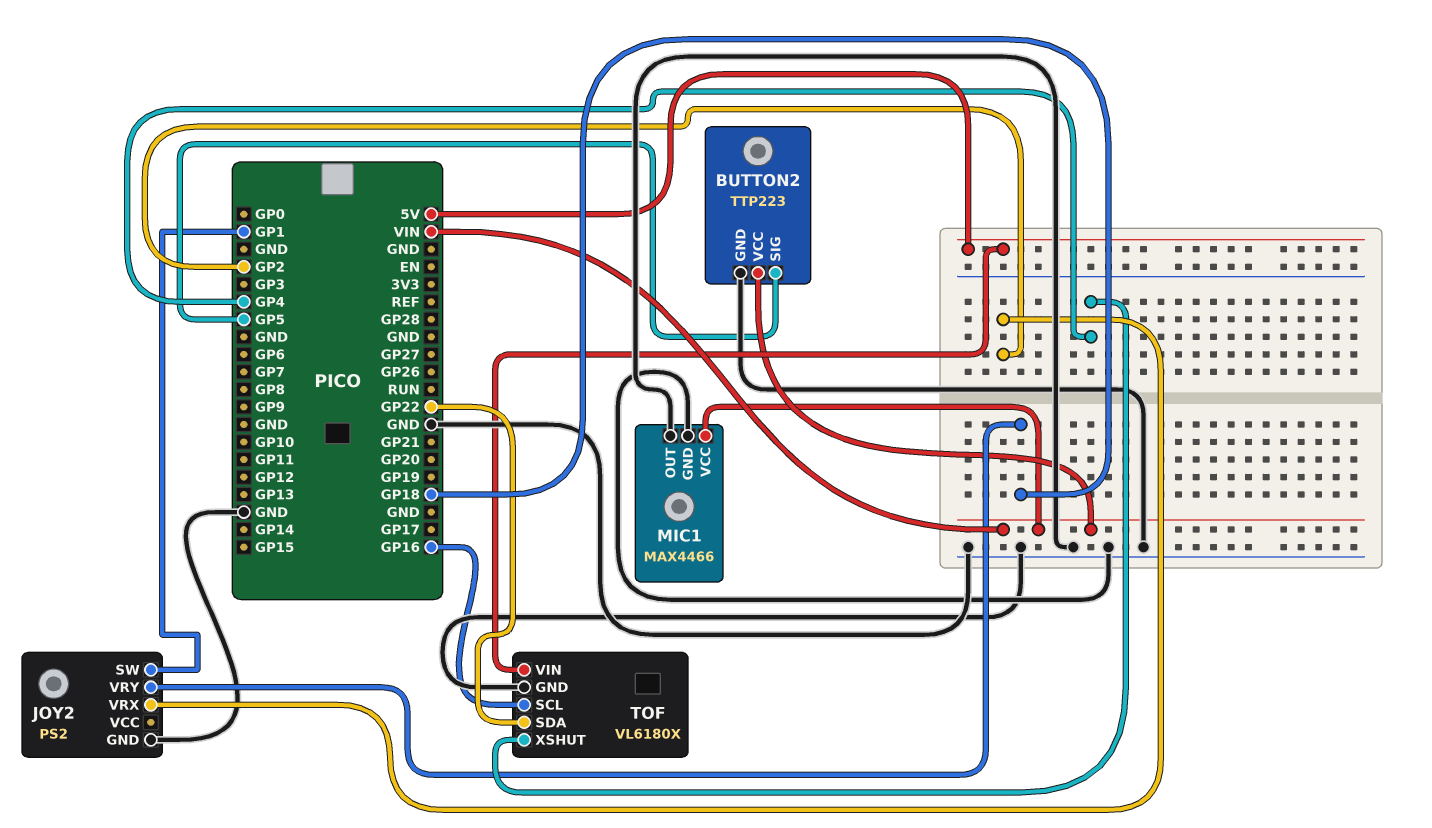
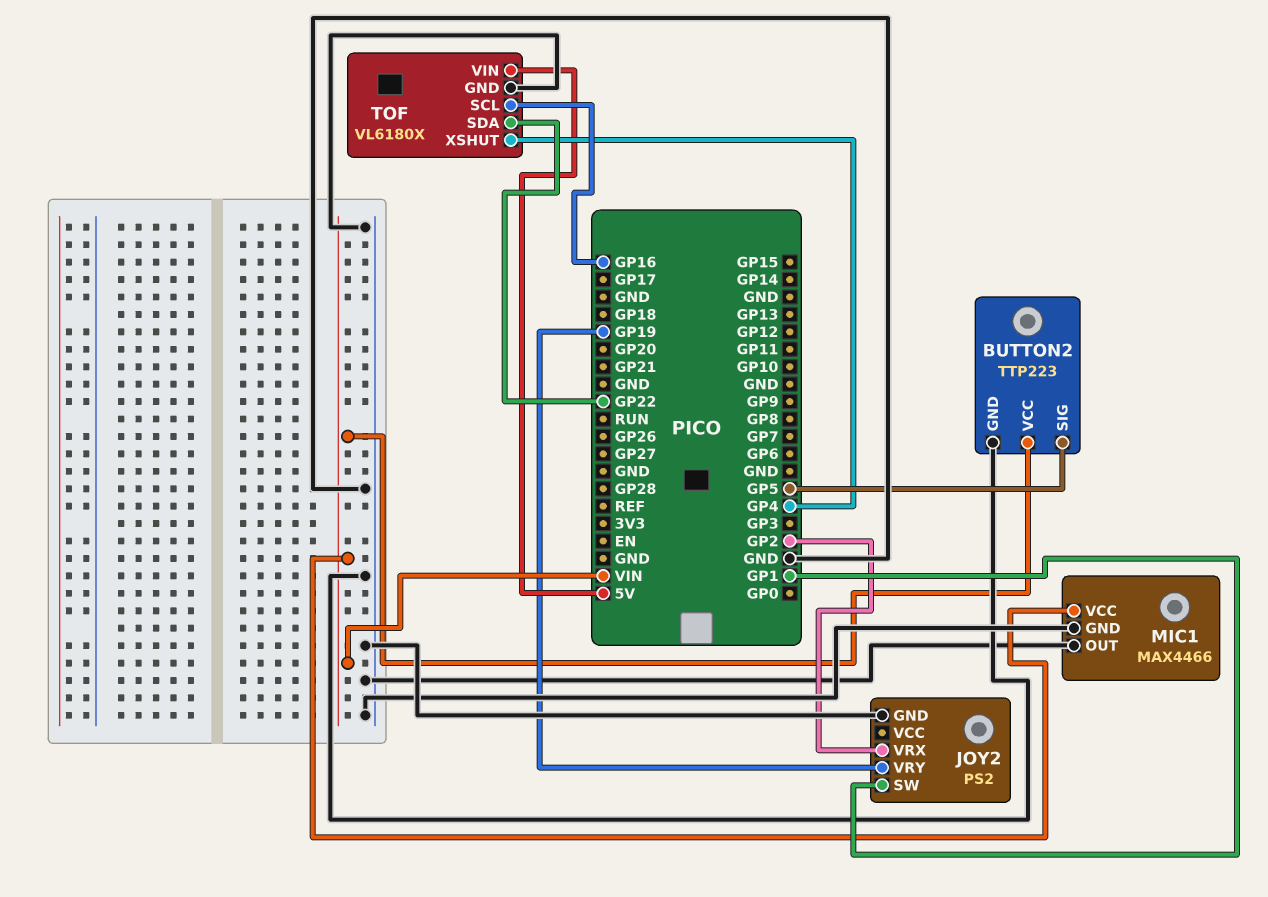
JOY2 pin VRY: GP18 -> GP19

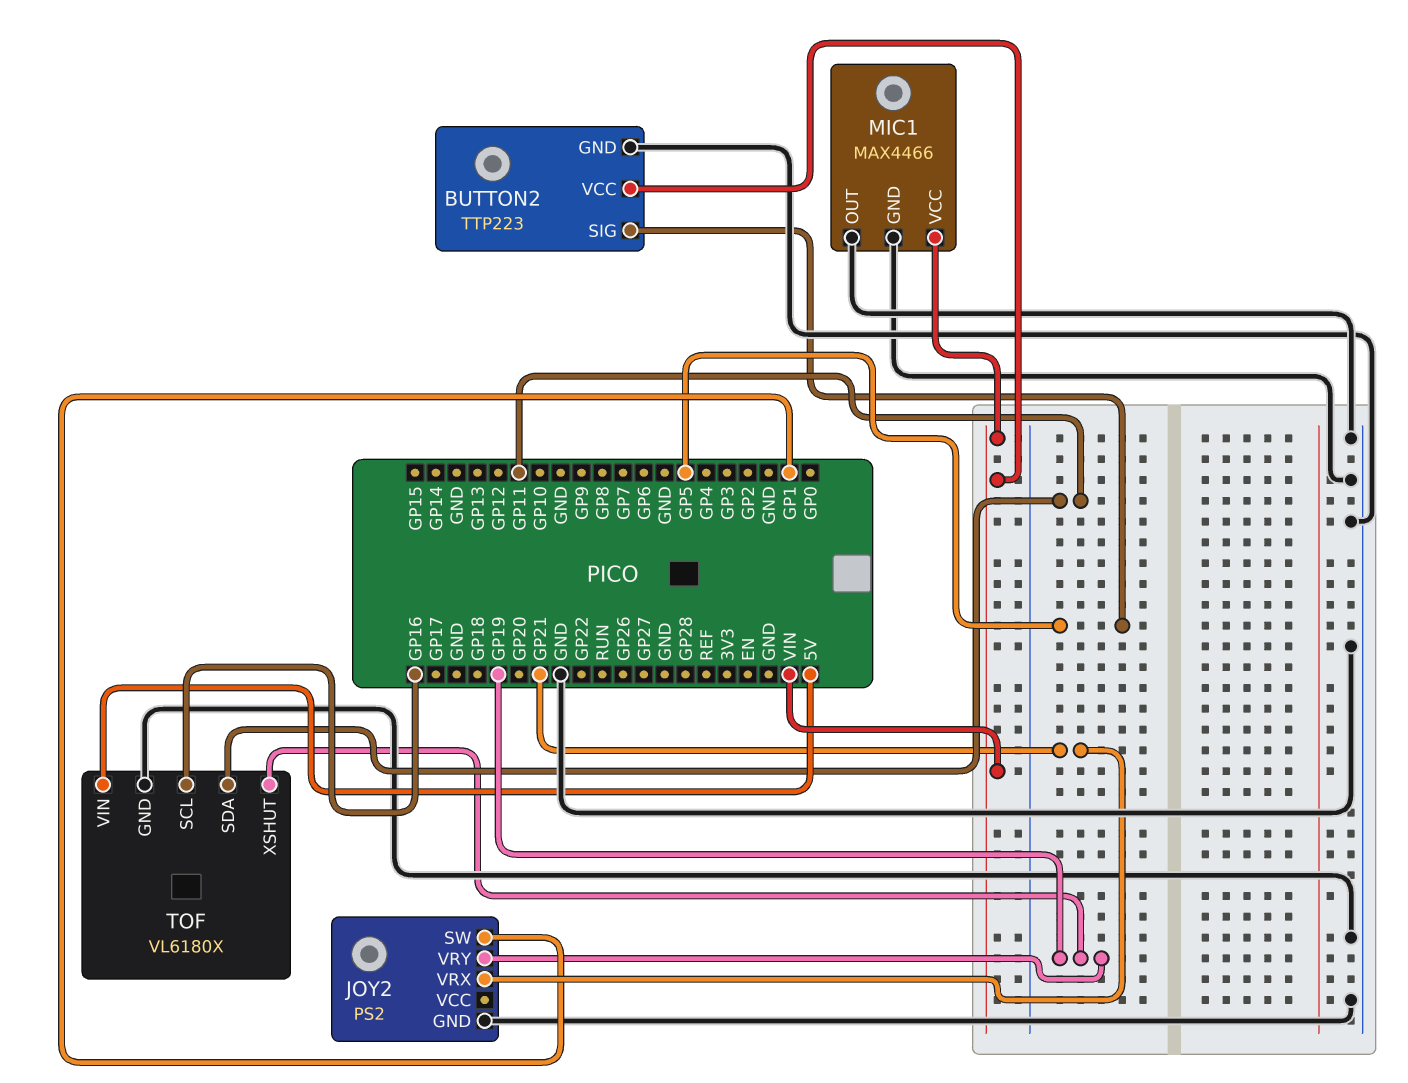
JOY2 pin VRX: GP2 -> GP21
TOF pin SDA: GP22 -> GP11
TOF pin XSHUT: GP4 -> GP19

